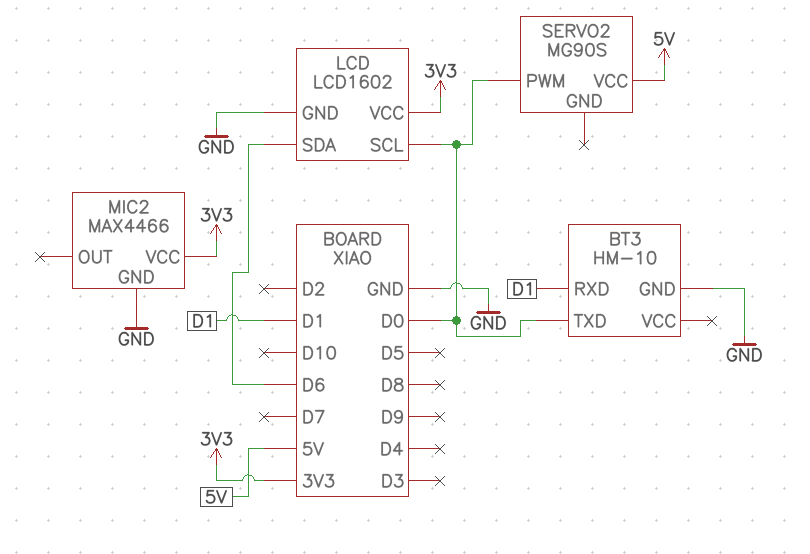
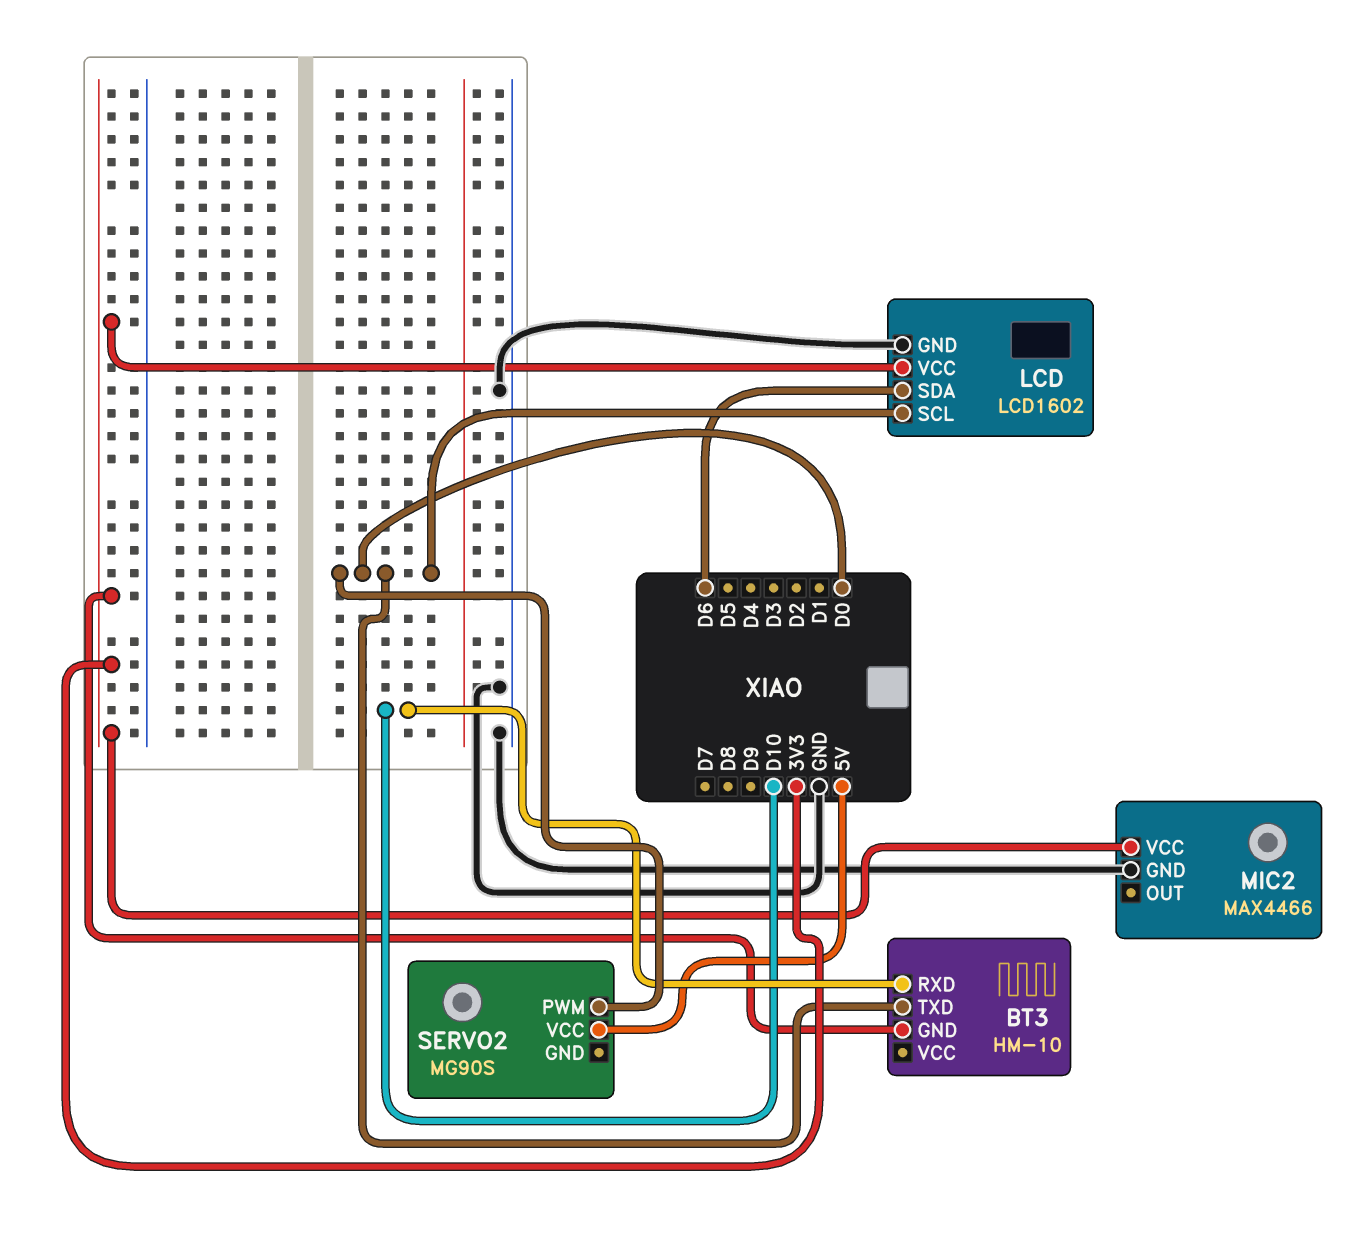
BT3 pin GND: GND -> 3V3
BT3 pin RXD: D1 -> D10

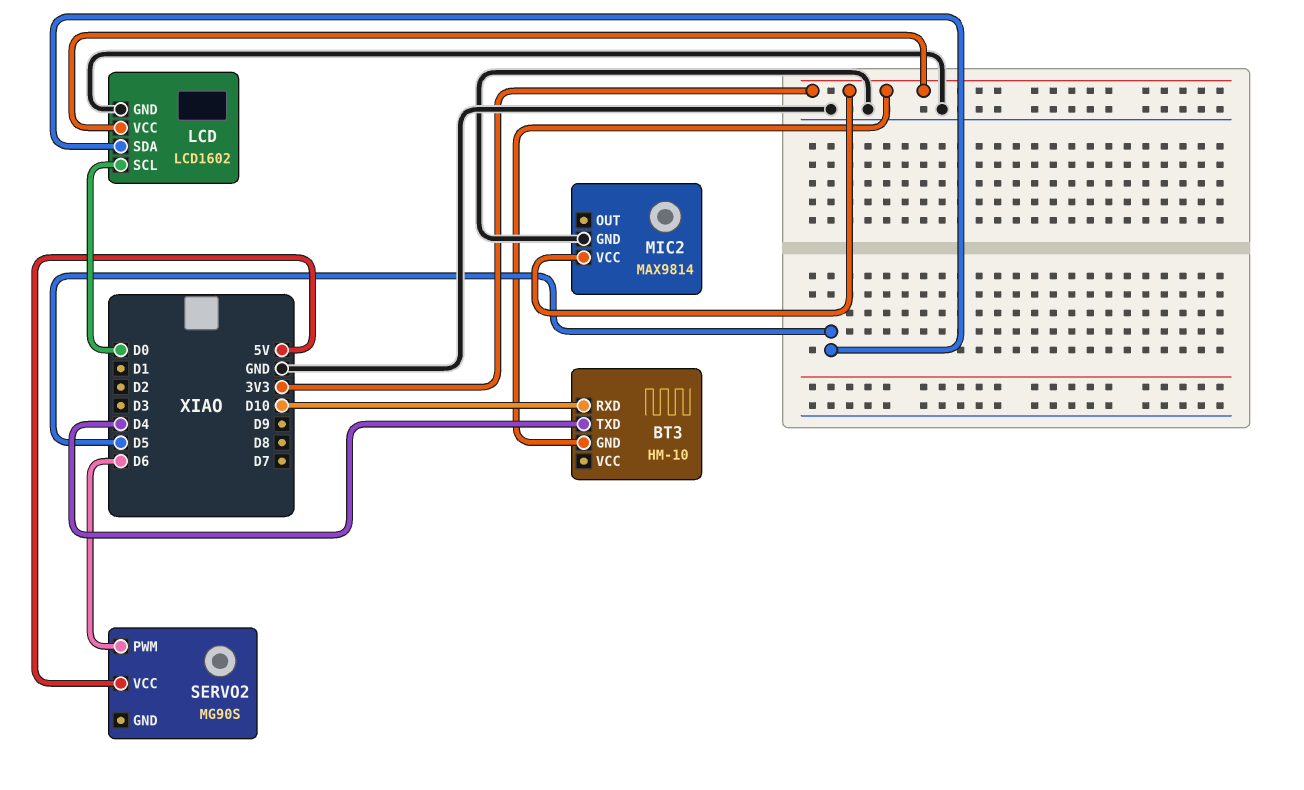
BT3 pin TXD: D0 -> D4
LCD pin SDA: D6 -> D5
MIC2: MAX4466 -> MAX9814
SERVO2 pin PWM: D0 -> D6

